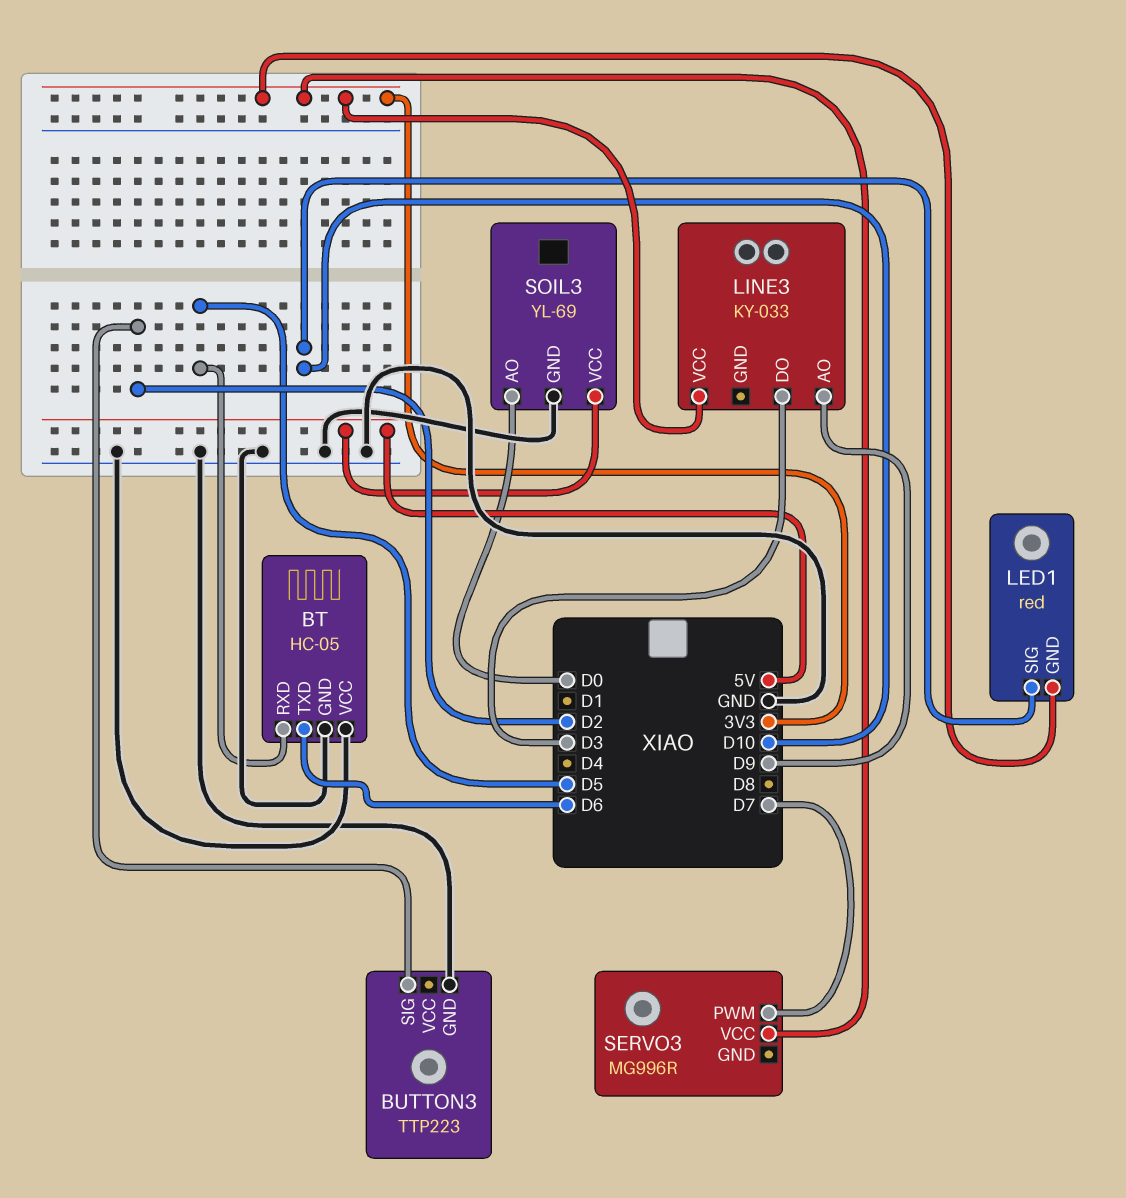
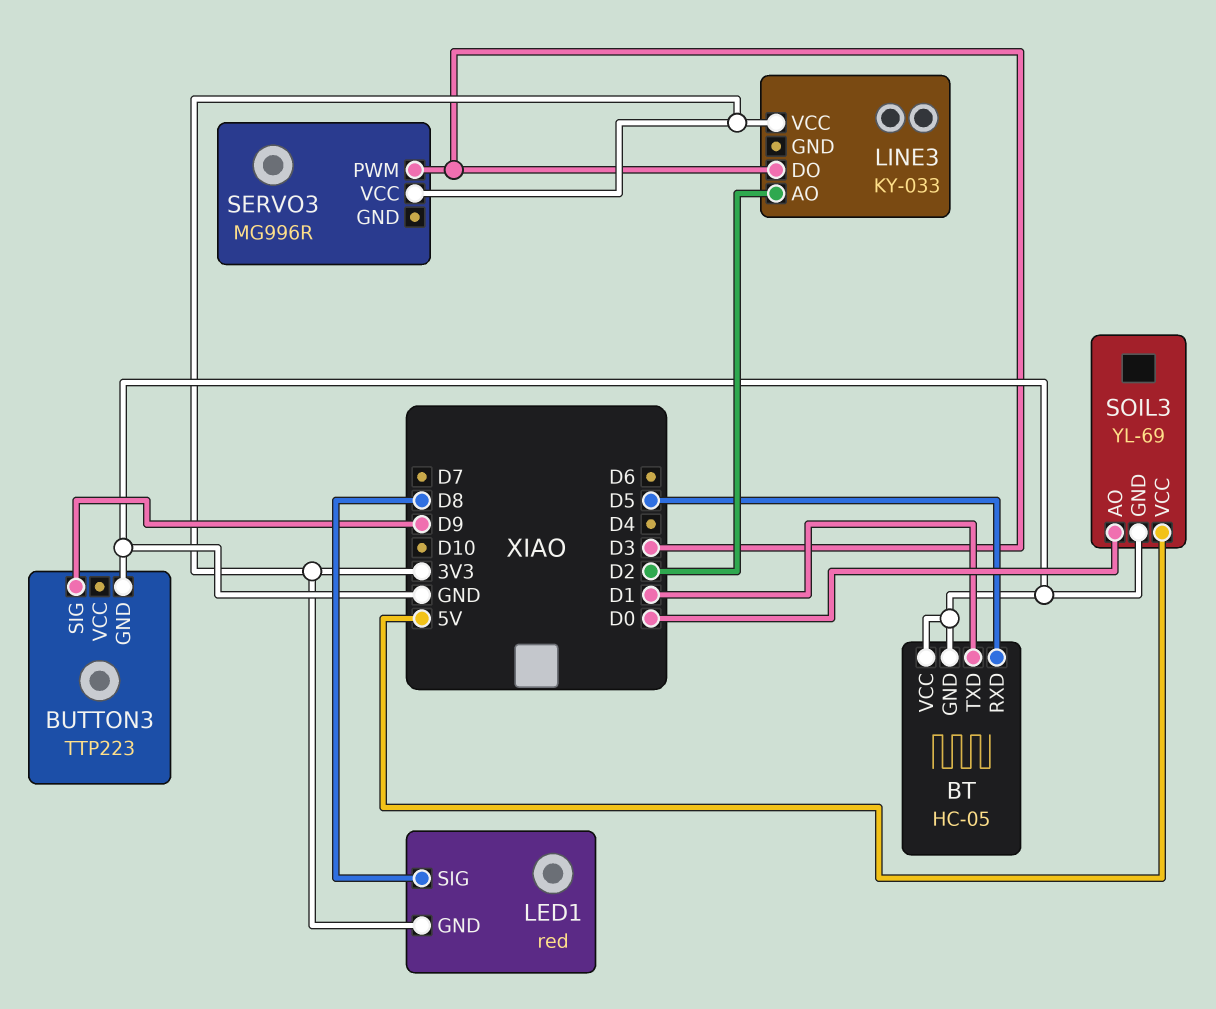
BT pin TXD: D6 -> D1
BUTTON3 pin SIG: D2 -> D9
LED1 pin SIG: D10 -> D8
LINE3 pin AO: D9 -> D2
SERVO3 pin PWM: D7 -> D3

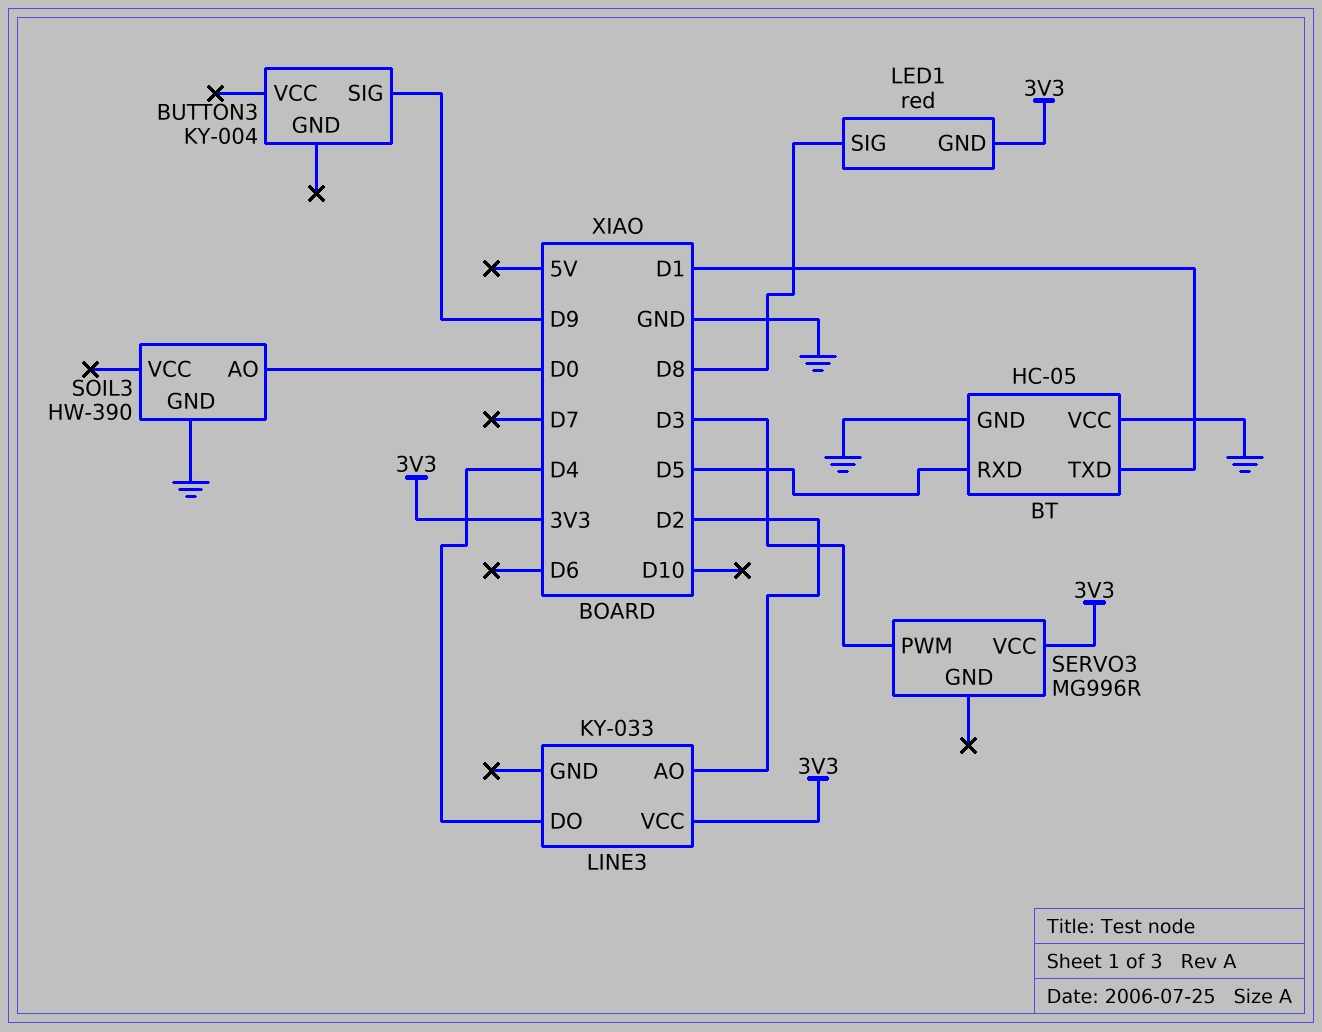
BUTTON3: TTP223 -> KY-004
BUTTON3 pin GND: GND -> none
LINE3 pin DO: D3 -> D4
SOIL3: YL-69 -> HW-390
SOIL3 pin VCC: 5V -> none

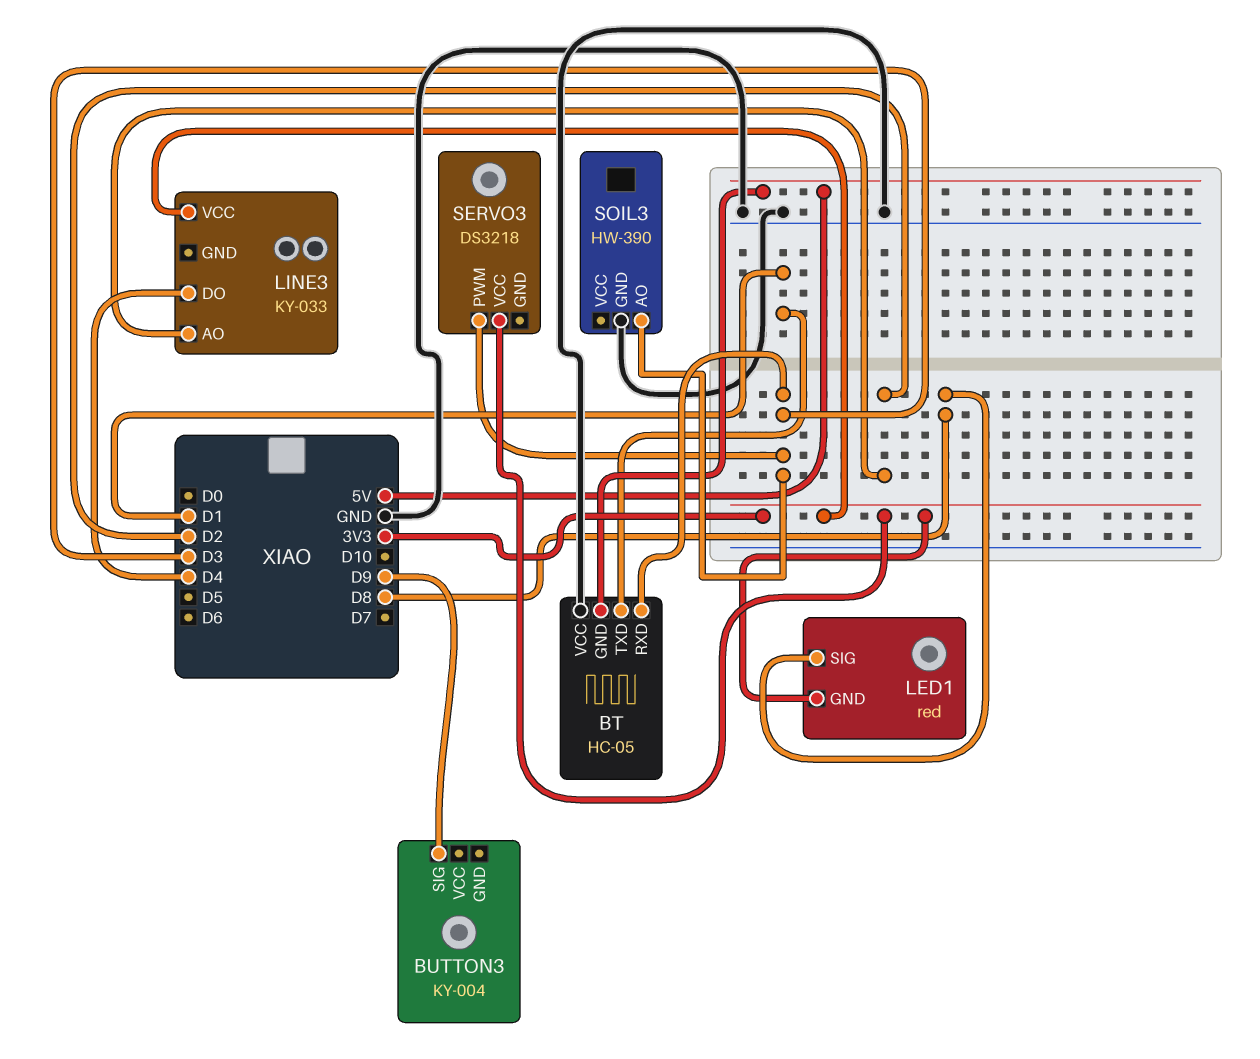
BT pin GND: GND -> 5V
BT pin RXD: D5 -> D3
SERVO3: MG996R -> DS3218
SOIL3 pin AO: D0 -> D3

